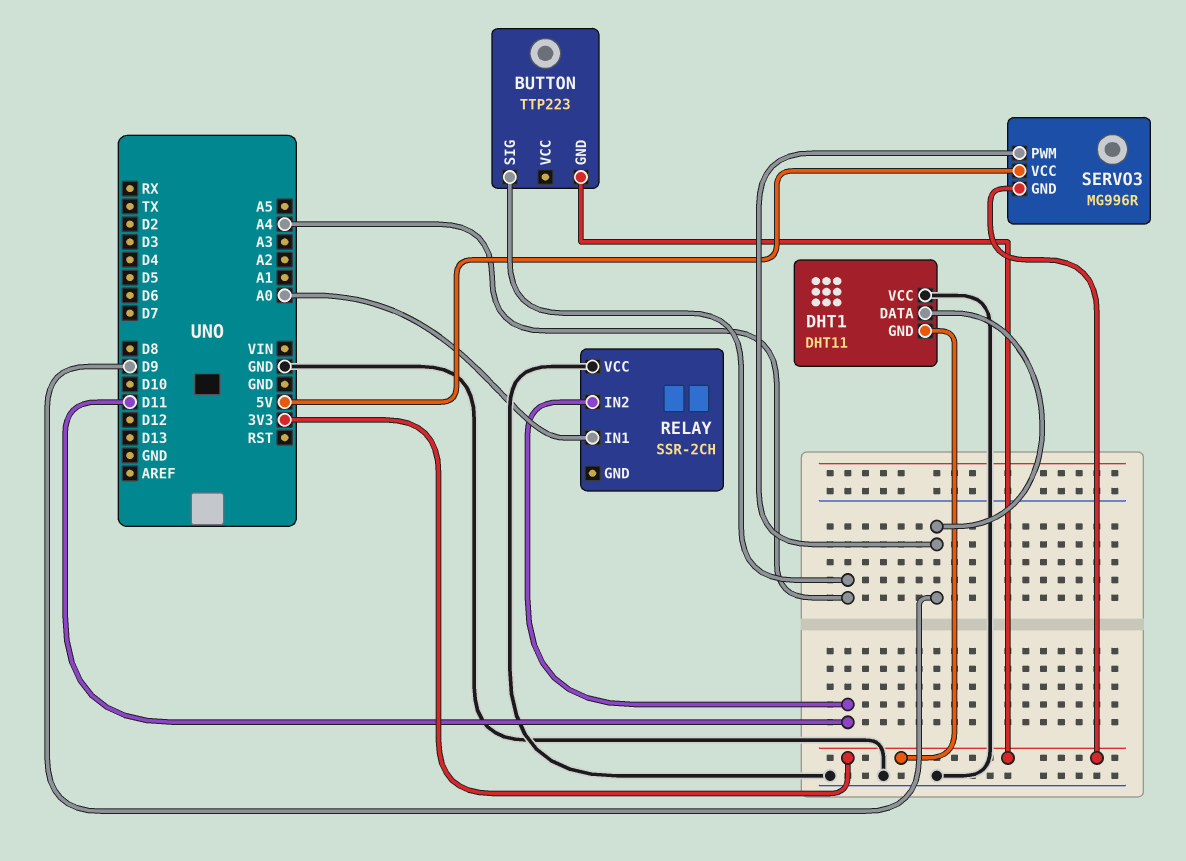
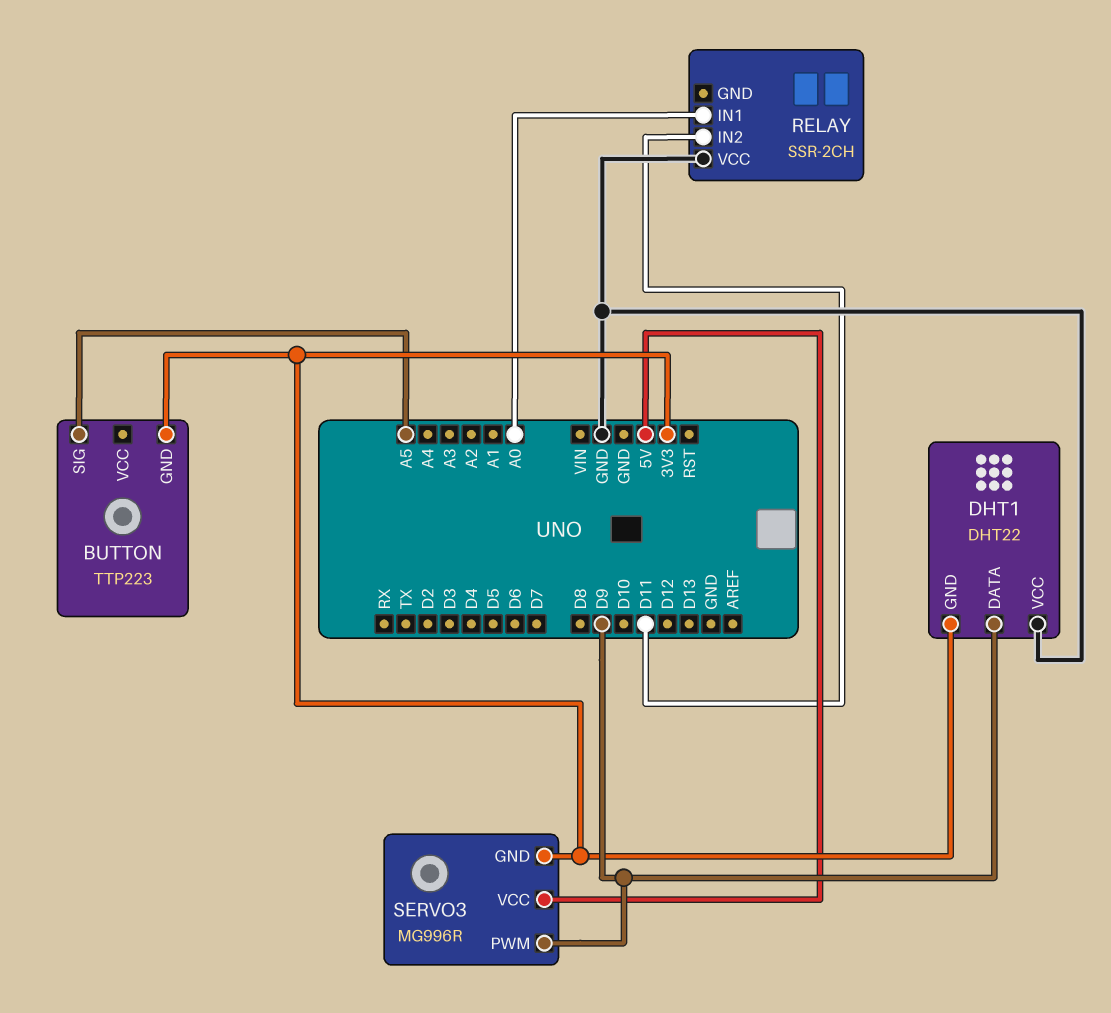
BUTTON pin SIG: A4 -> A5
DHT1: DHT11 -> DHT22

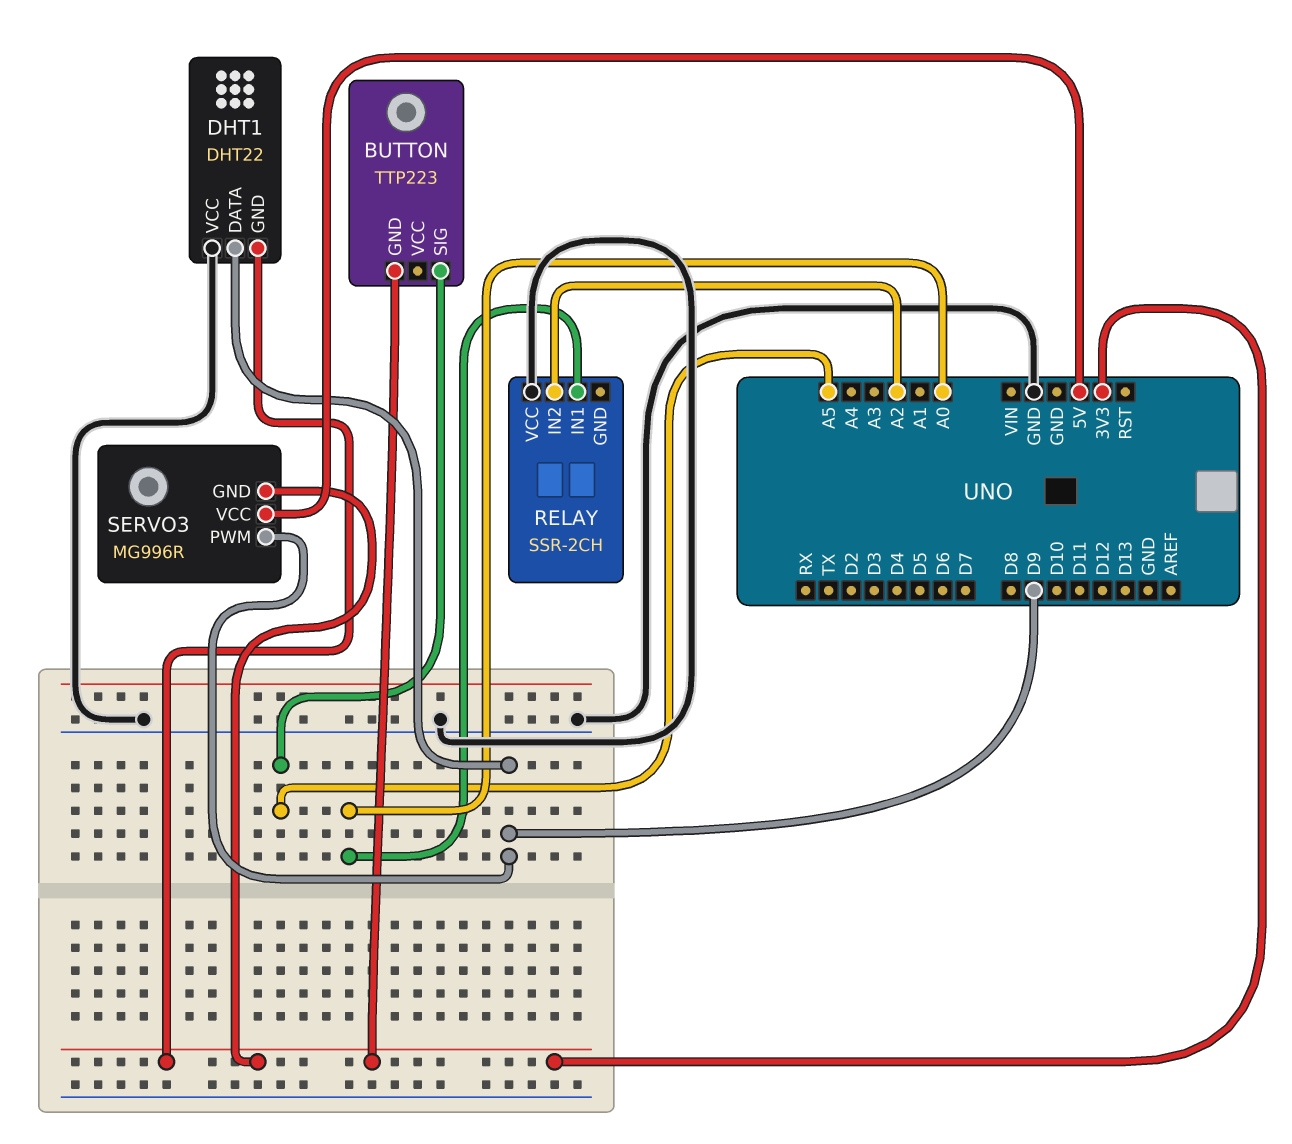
RELAY pin IN2: D11 -> A2

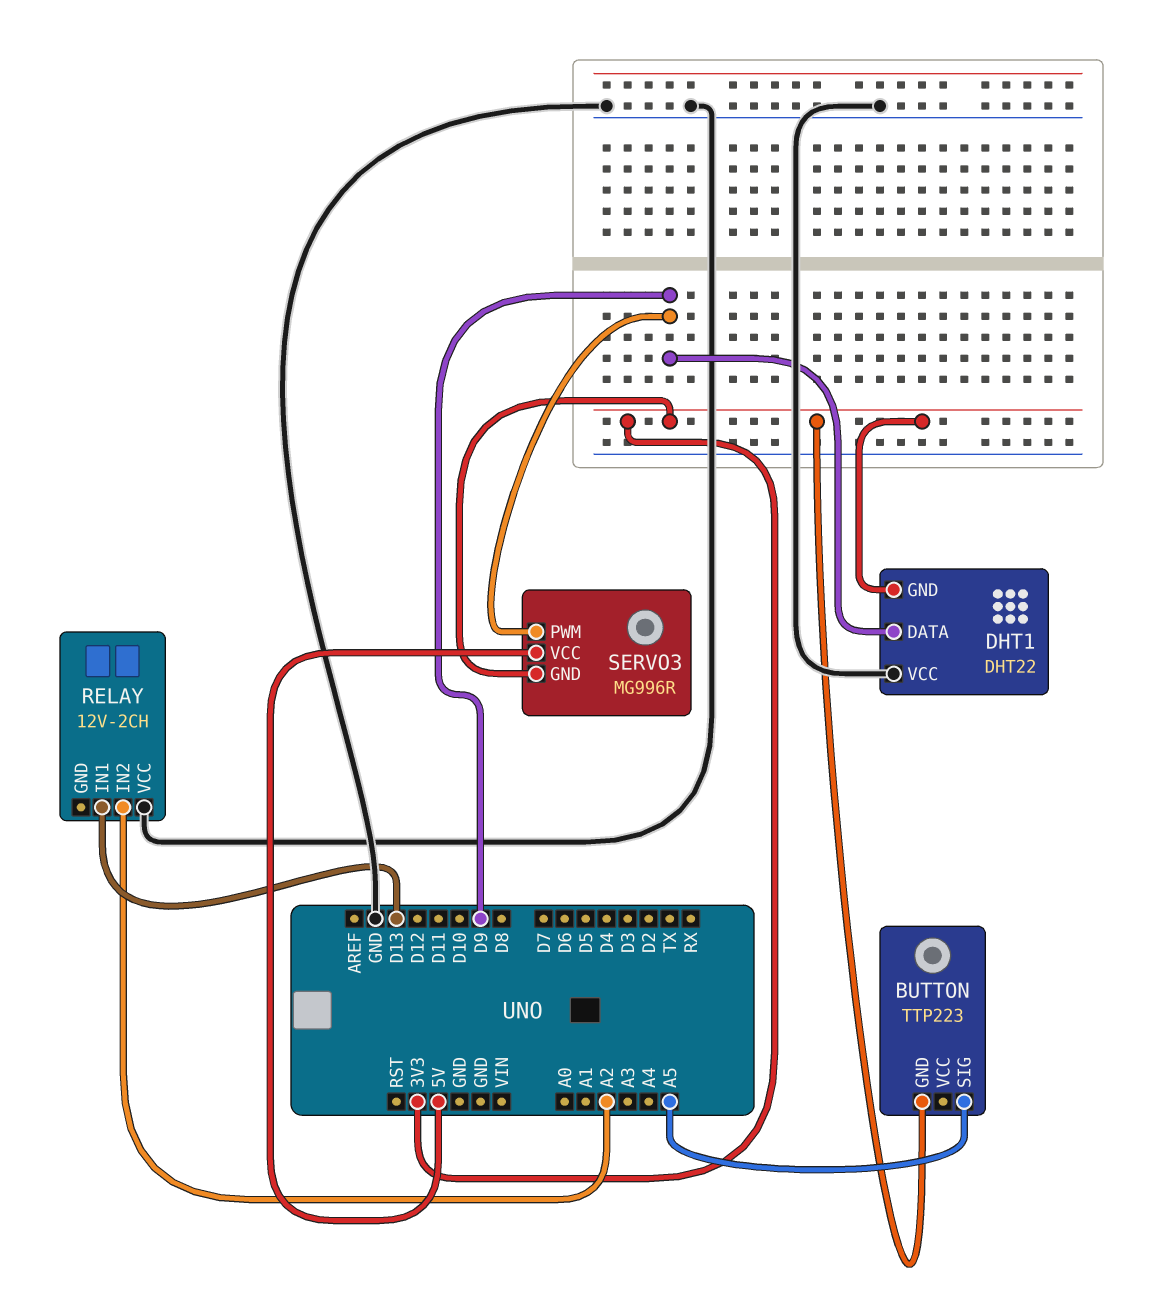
RELAY: SSR-2CH -> 12V-2CH
RELAY pin IN1: A0 -> D13

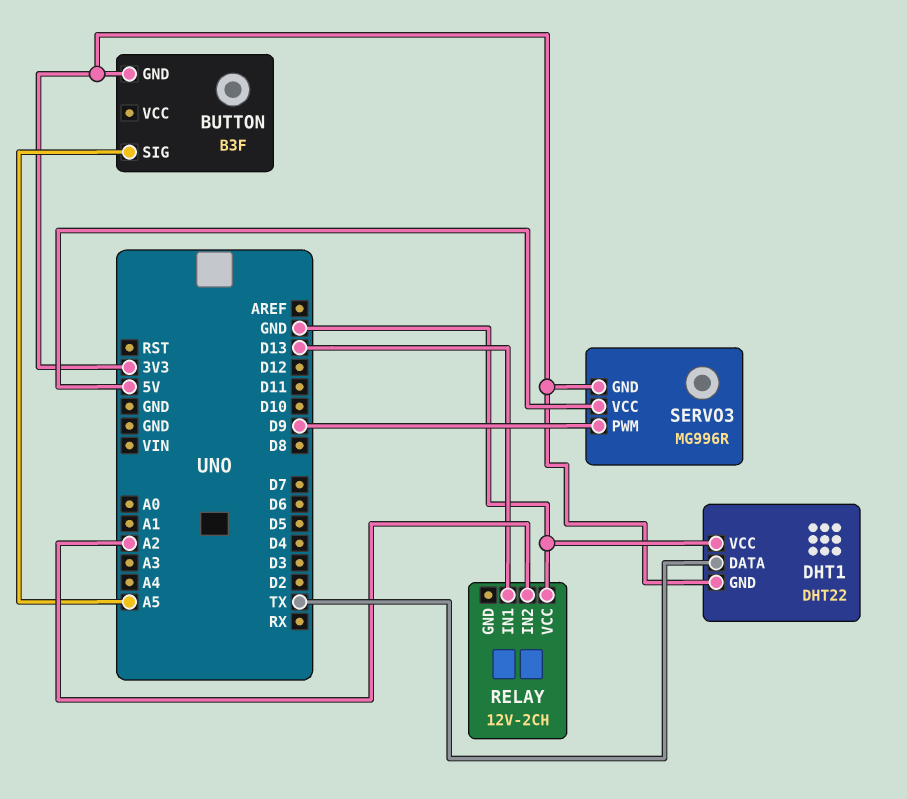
BUTTON: TTP223 -> B3F
DHT1 pin DATA: D9 -> TX

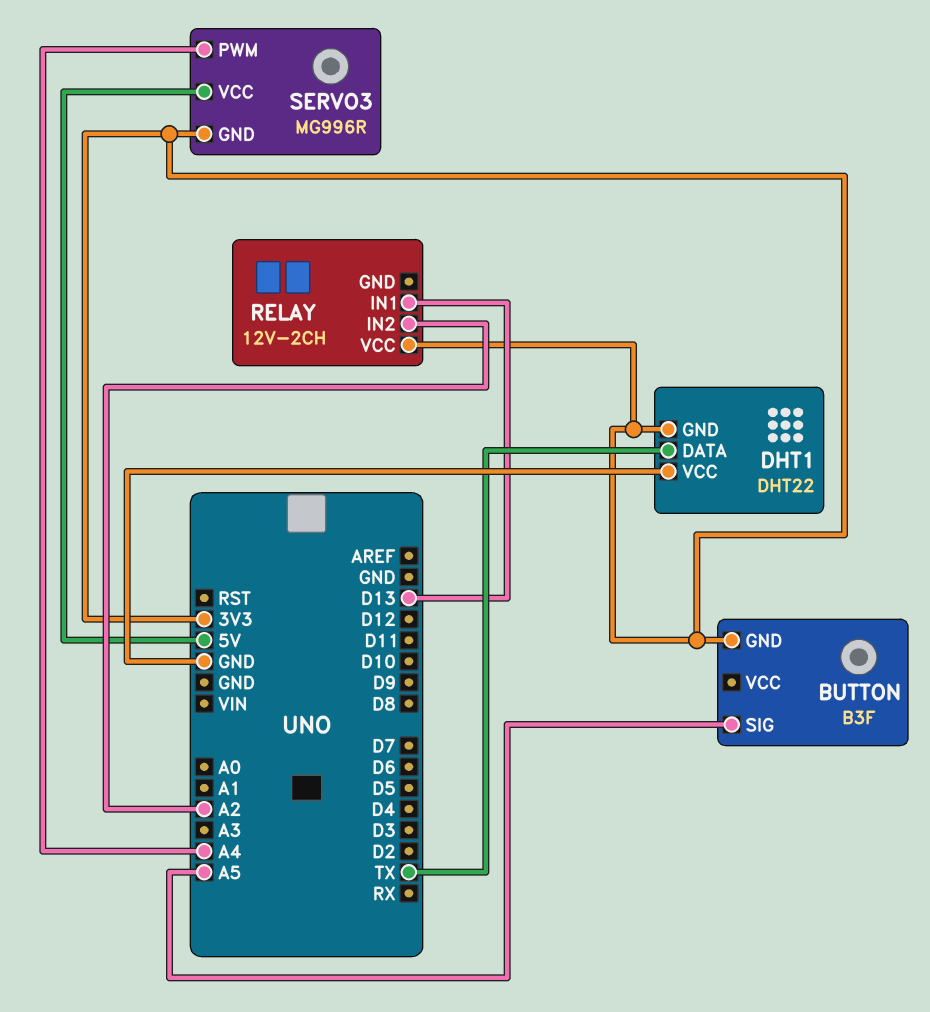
RELAY pin VCC: GND -> 3V3
SERVO3 pin PWM: D9 -> A4

